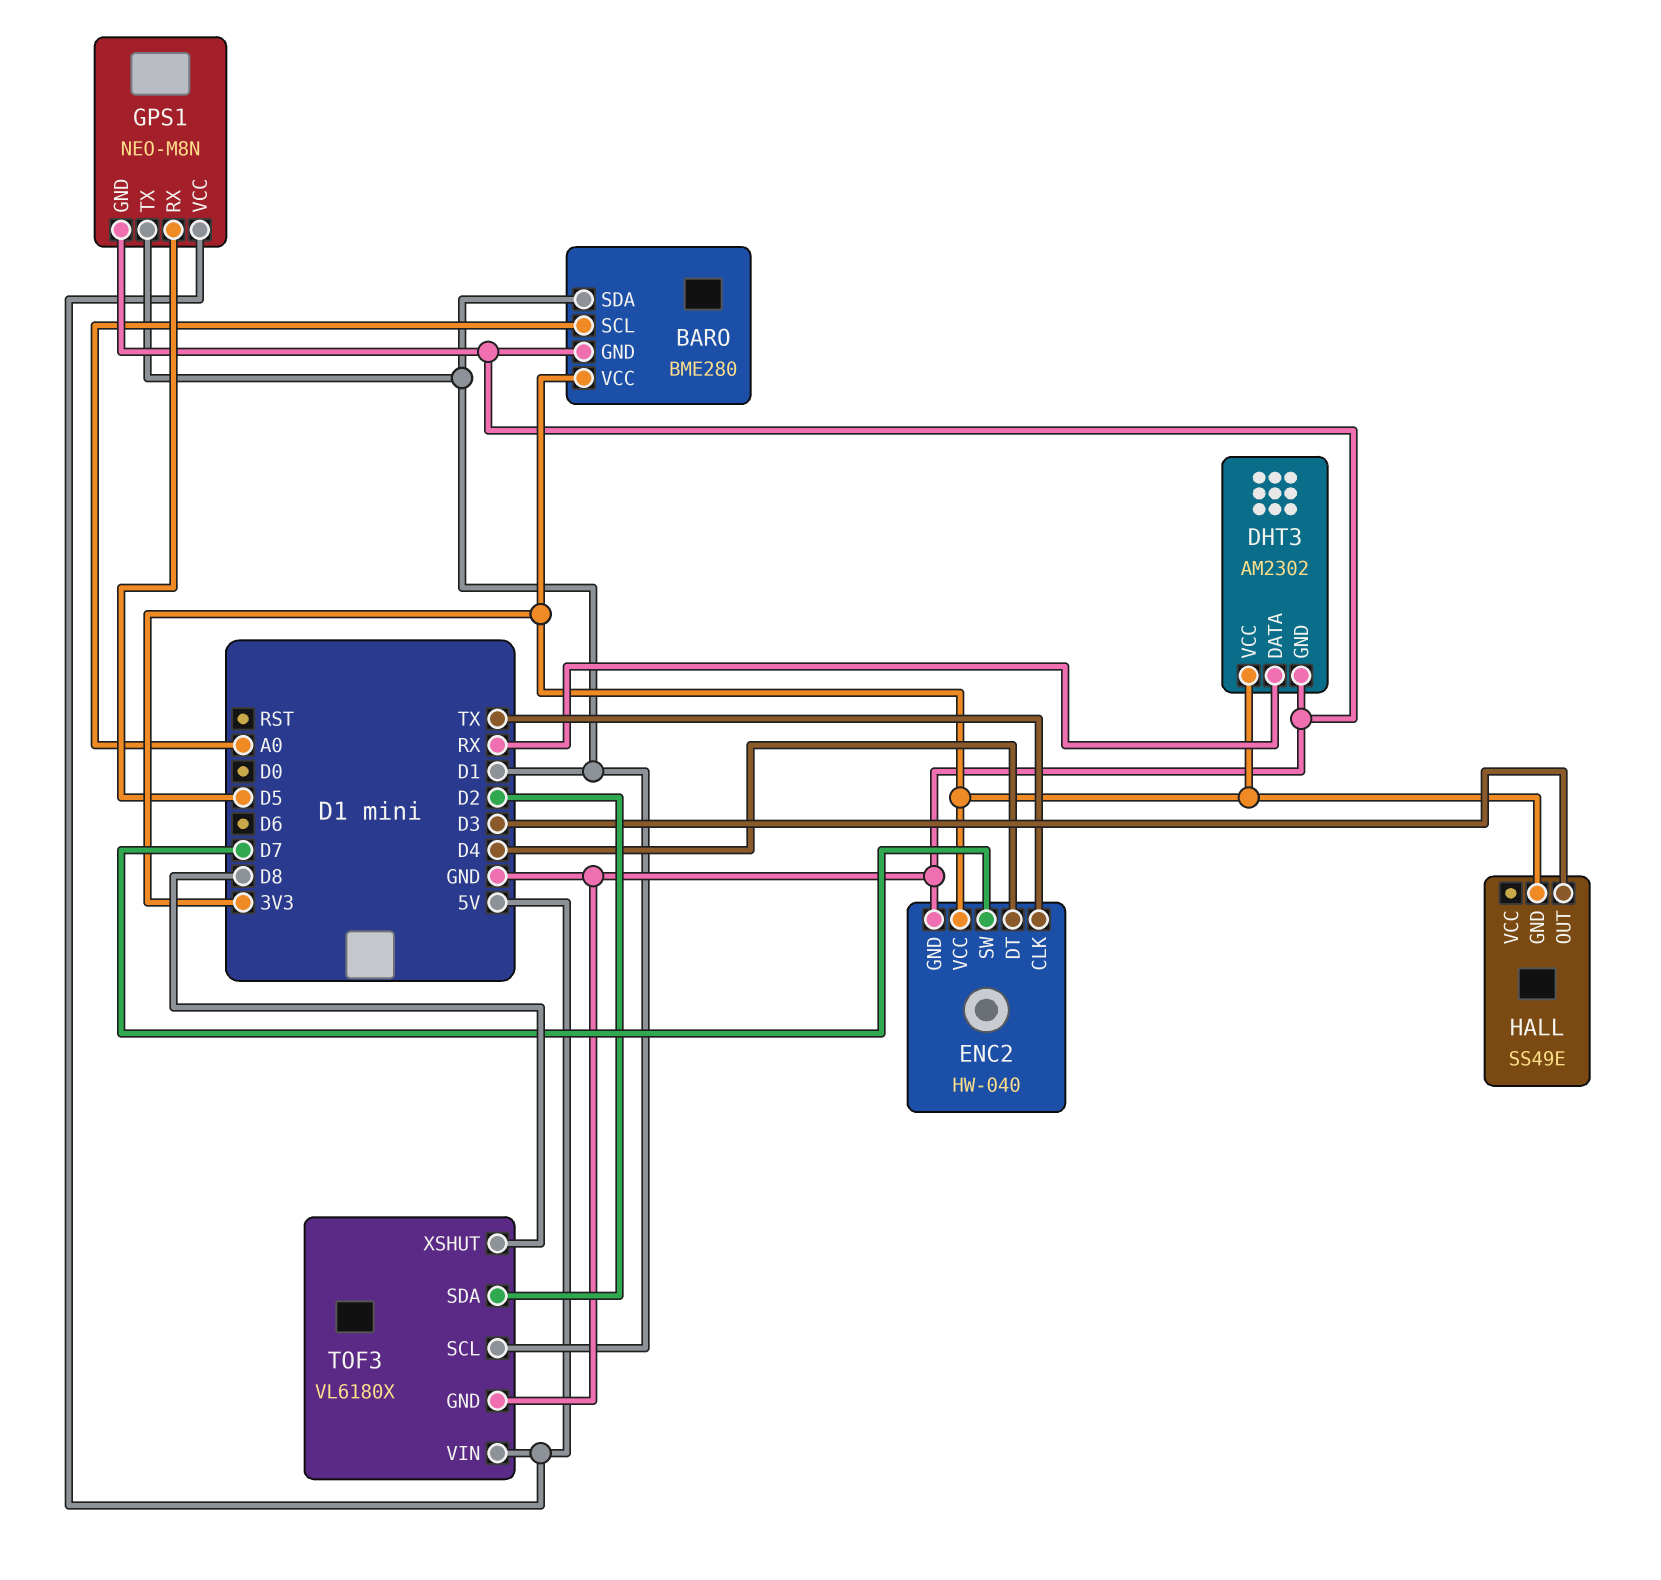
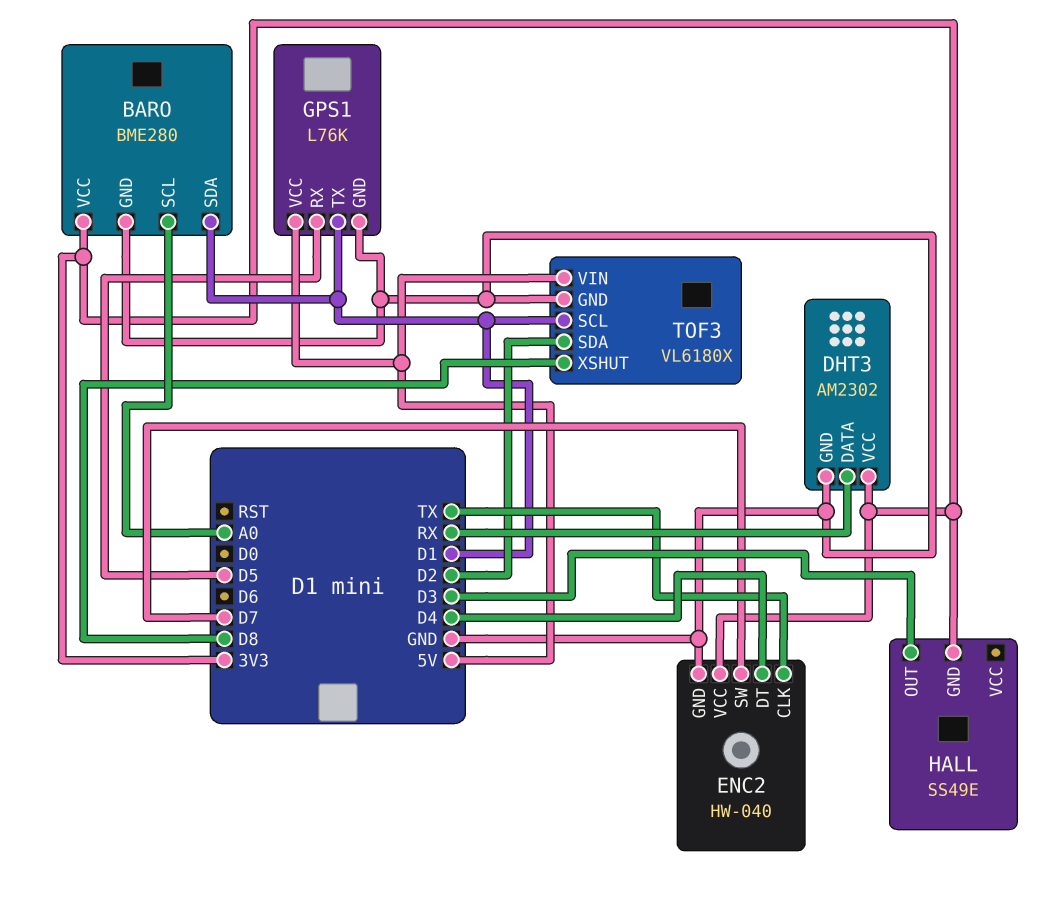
GPS1: NEO-M8N -> L76K

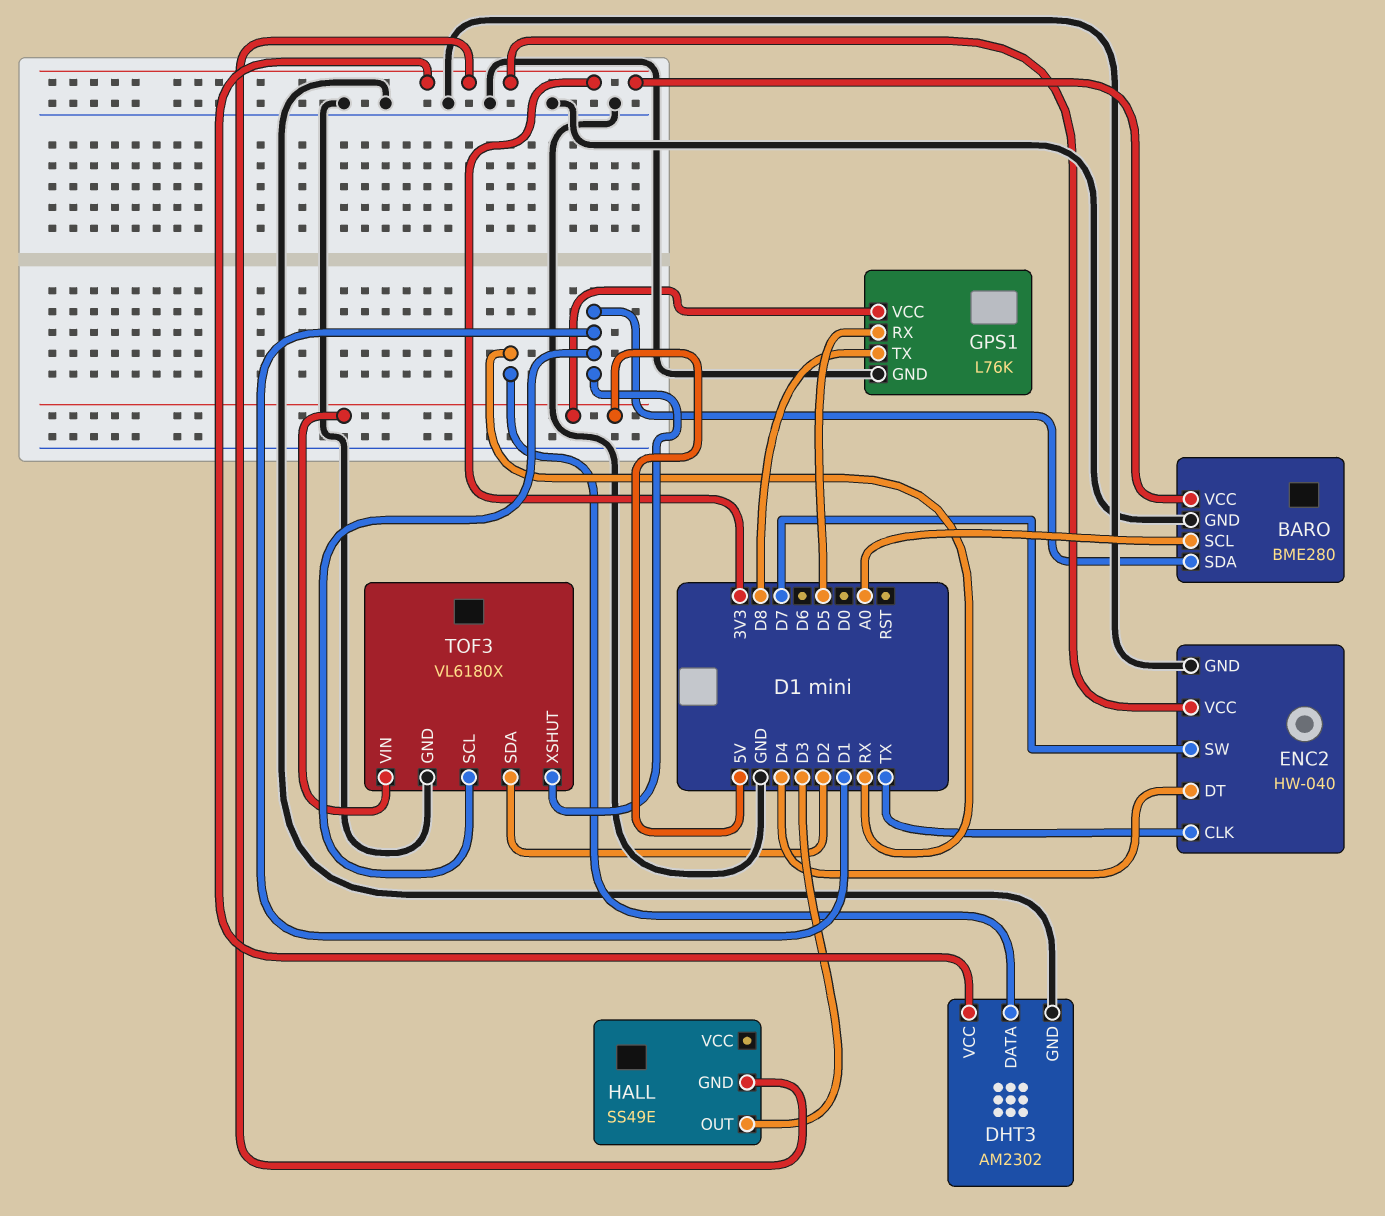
GPS1 pin TX: D1 -> D8
TOF3 pin XSHUT: D8 -> D1

